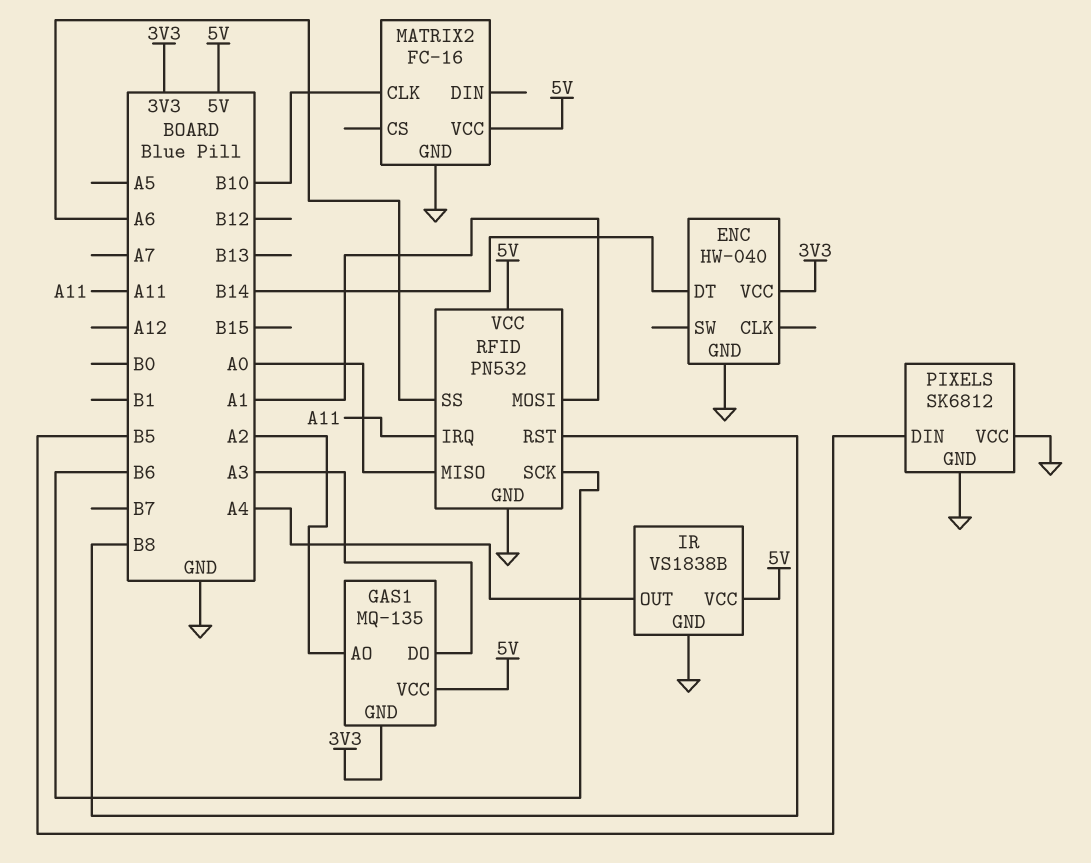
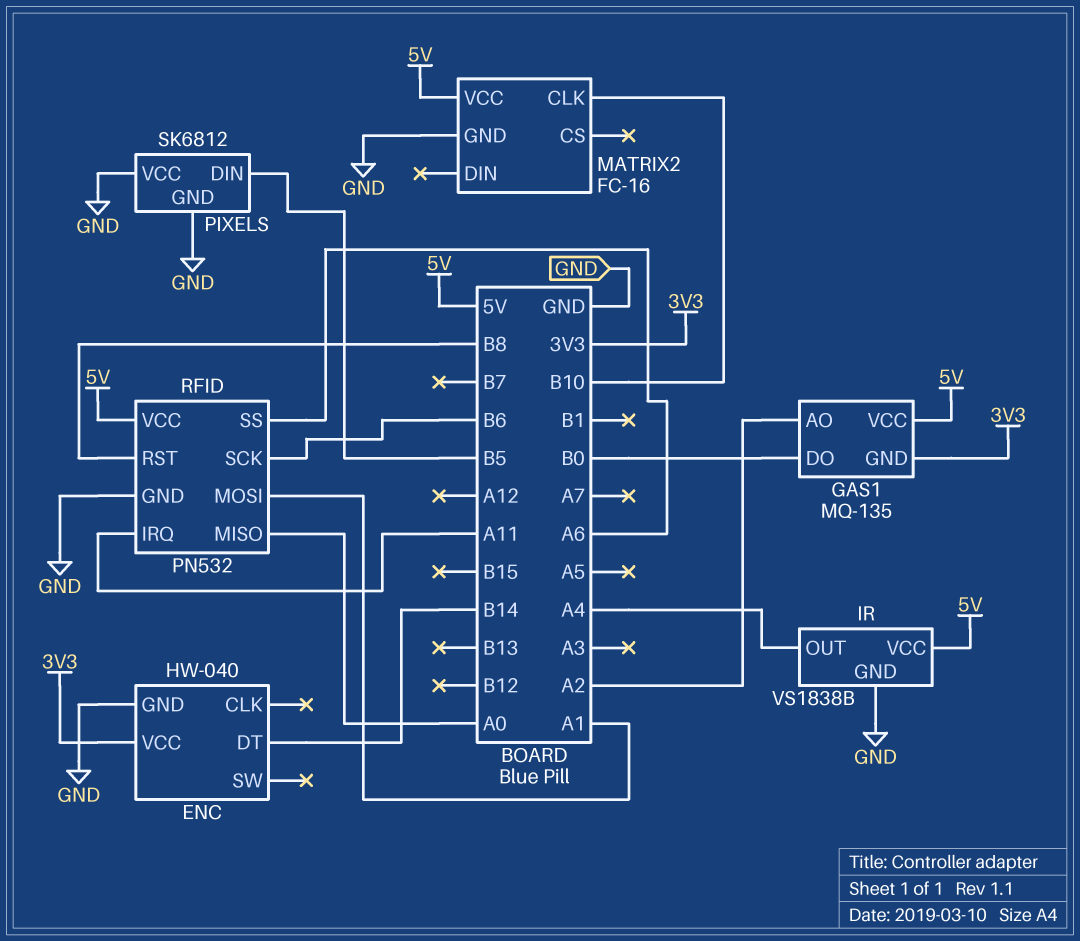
GAS1 pin DO: A3 -> B0

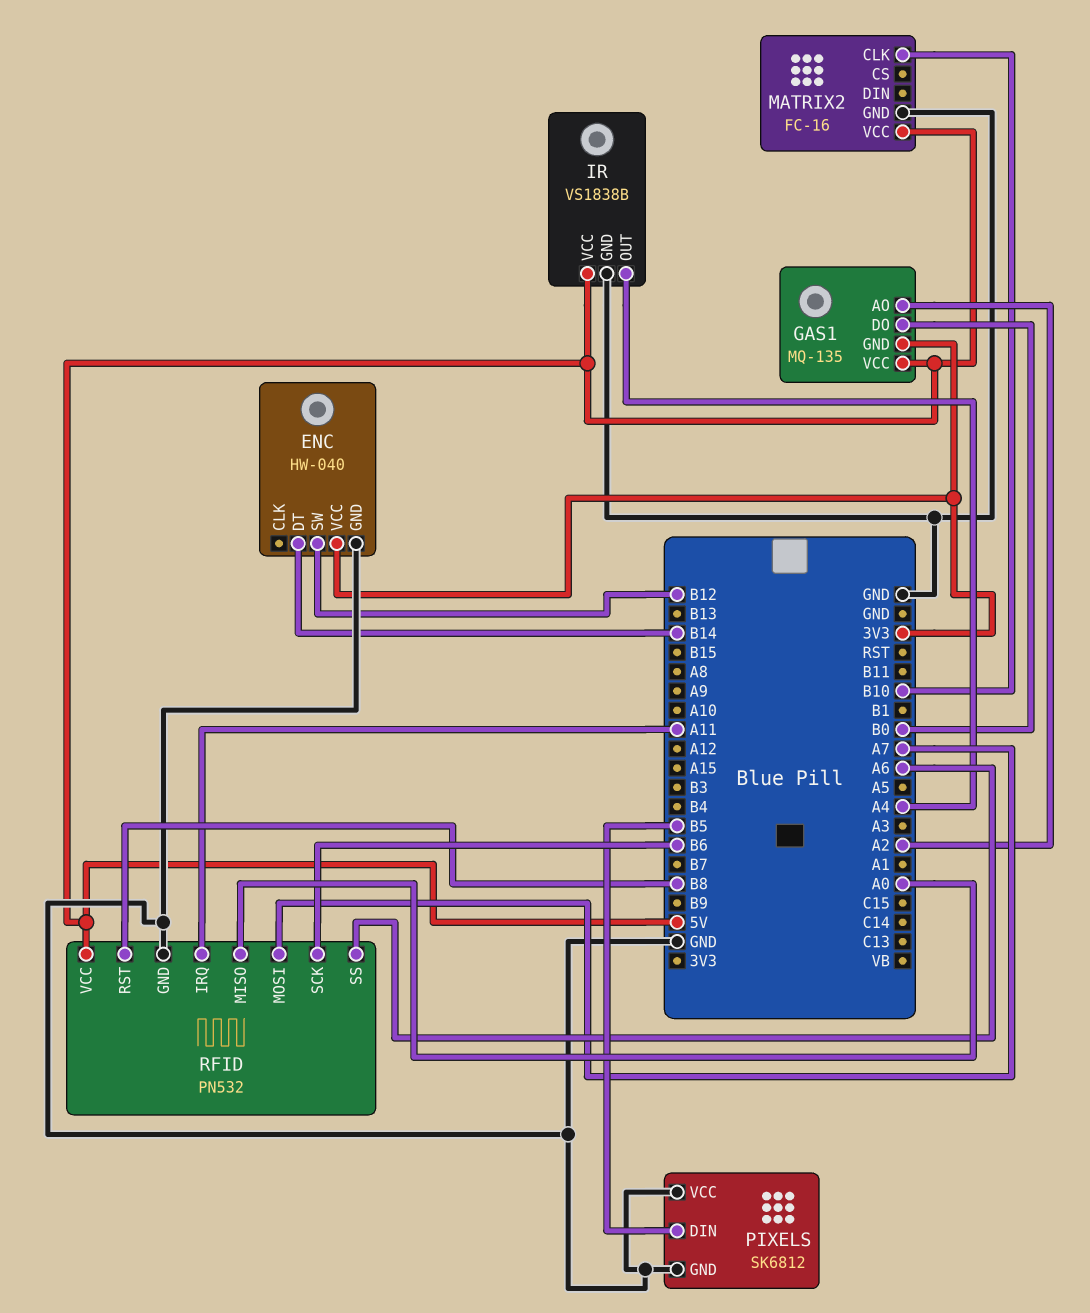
ENC pin SW: none -> B12
RFID pin MOSI: A1 -> A7

